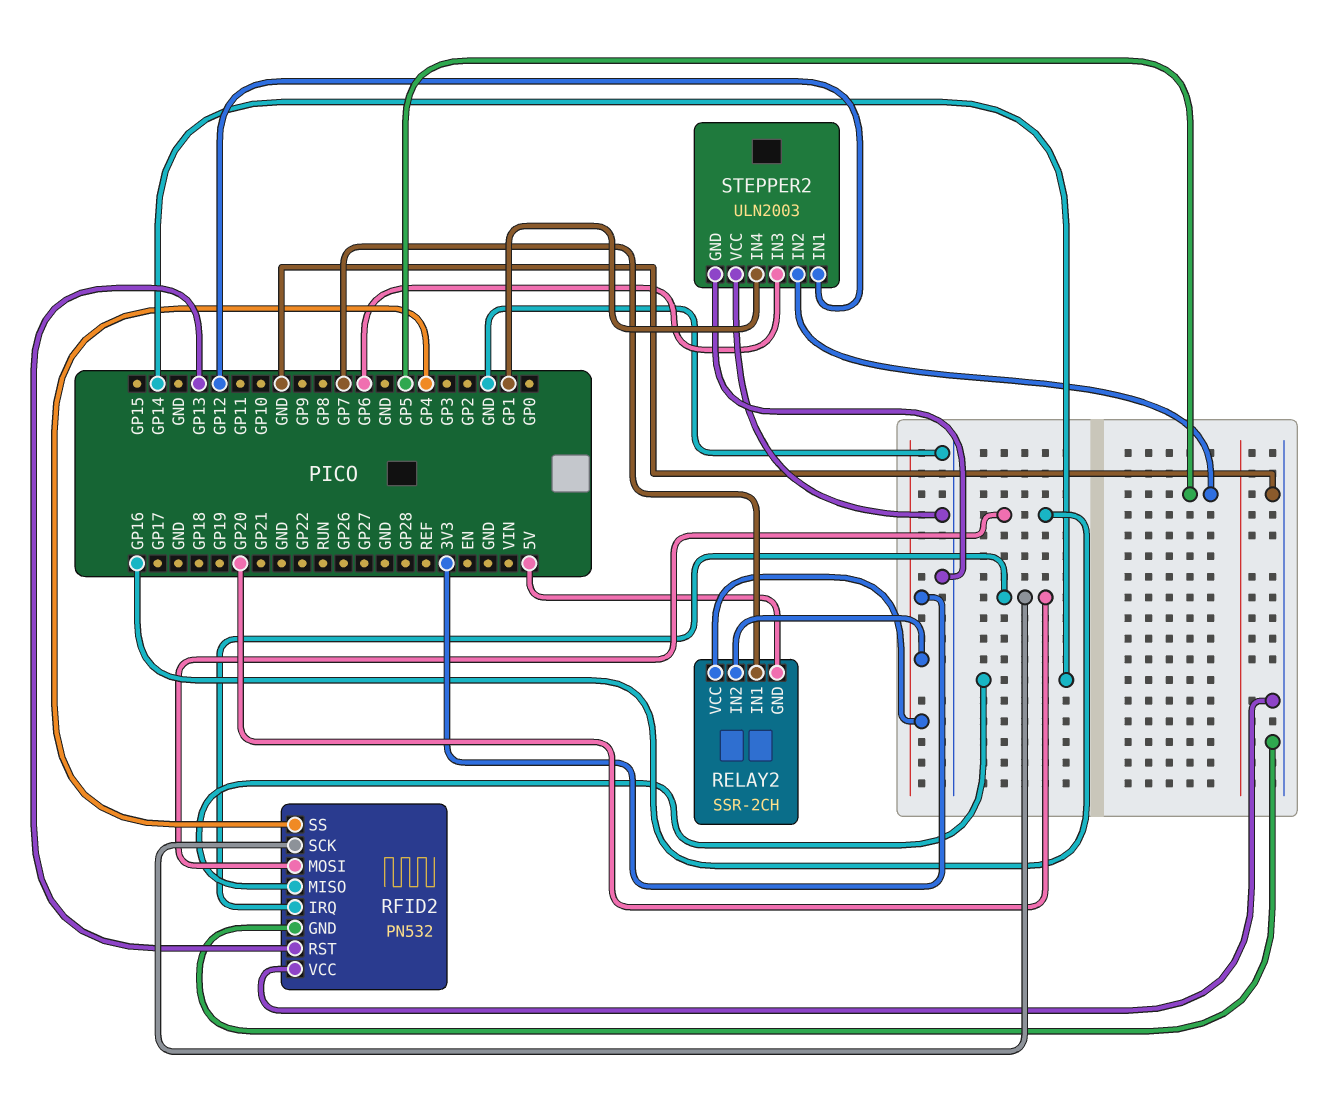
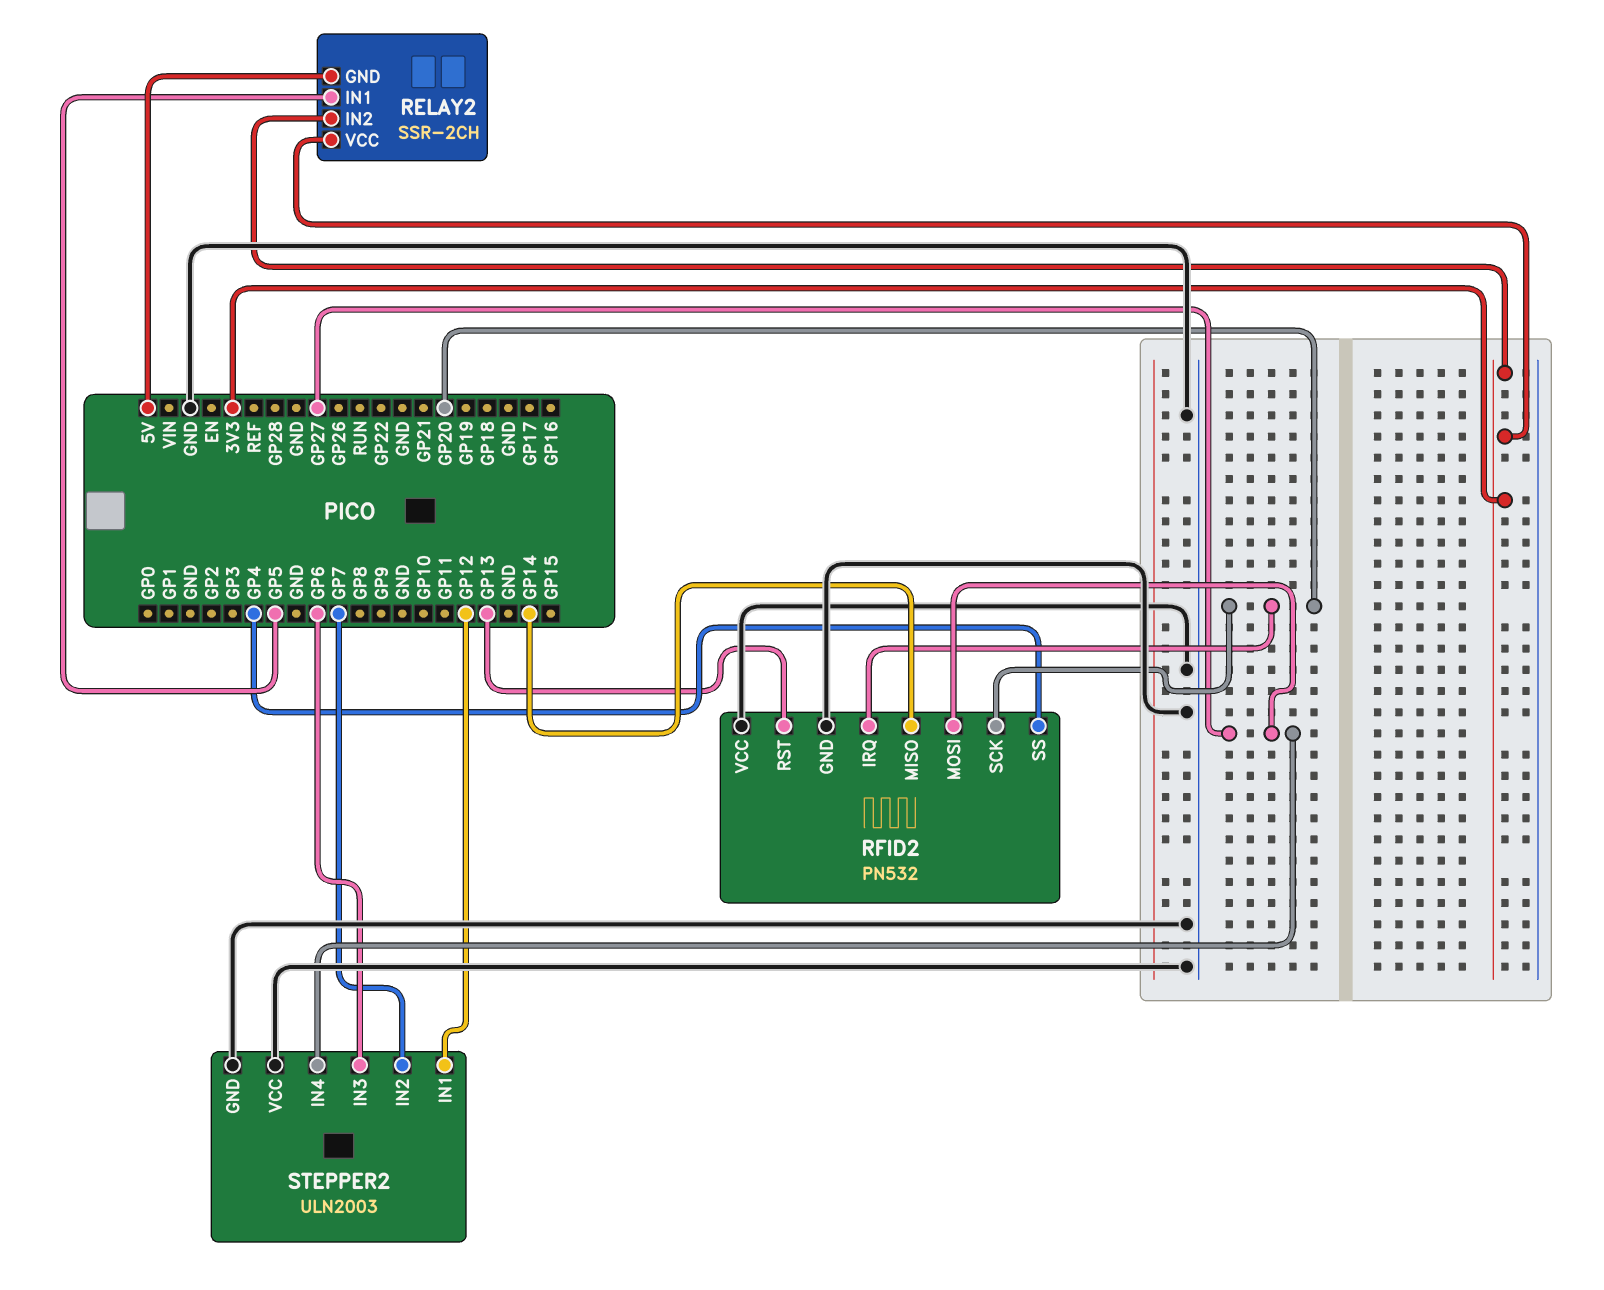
RELAY2 pin IN1: GP7 -> GP5
RFID2 pin MOSI: GP16 -> GP27
STEPPER2 pin IN2: GP5 -> GP7
STEPPER2 pin IN4: GP1 -> GP27

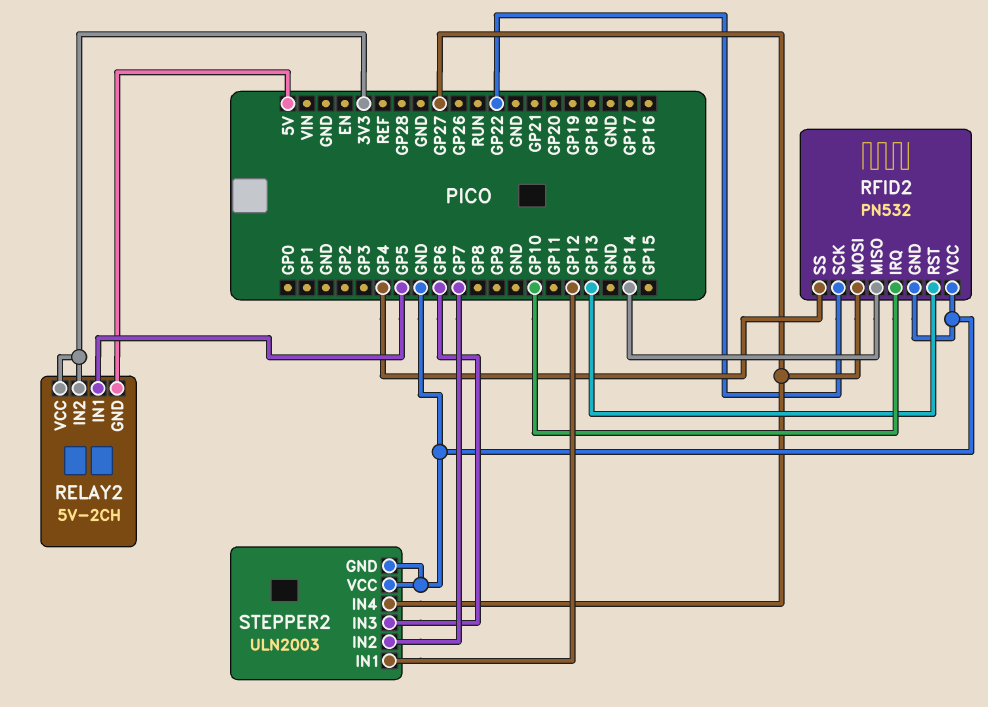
RELAY2: SSR-2CH -> 5V-2CH
RFID2 pin IRQ: GP20 -> GP10
RFID2 pin SCK: GP20 -> GP22

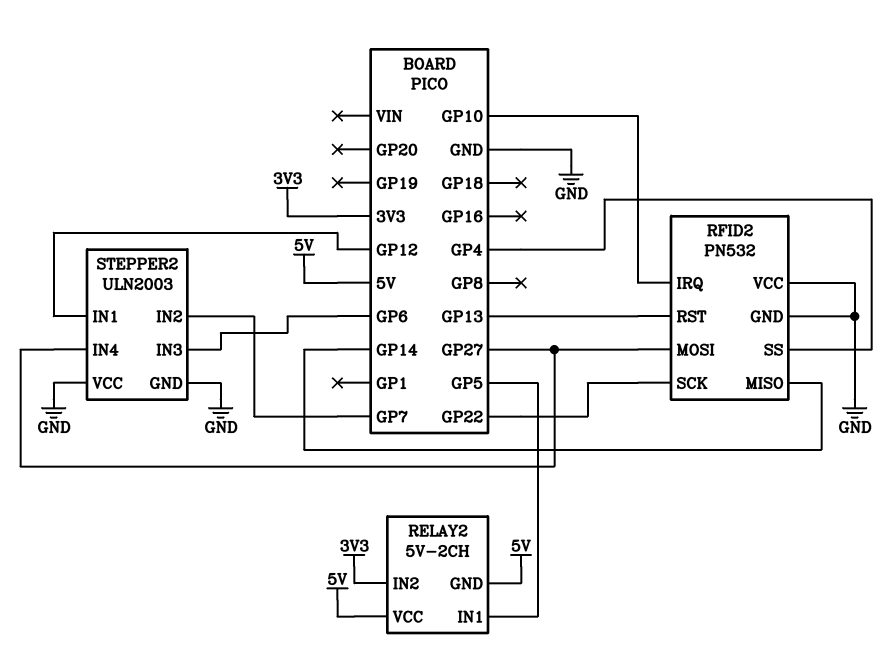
RELAY2 pin VCC: 3V3 -> 5V

